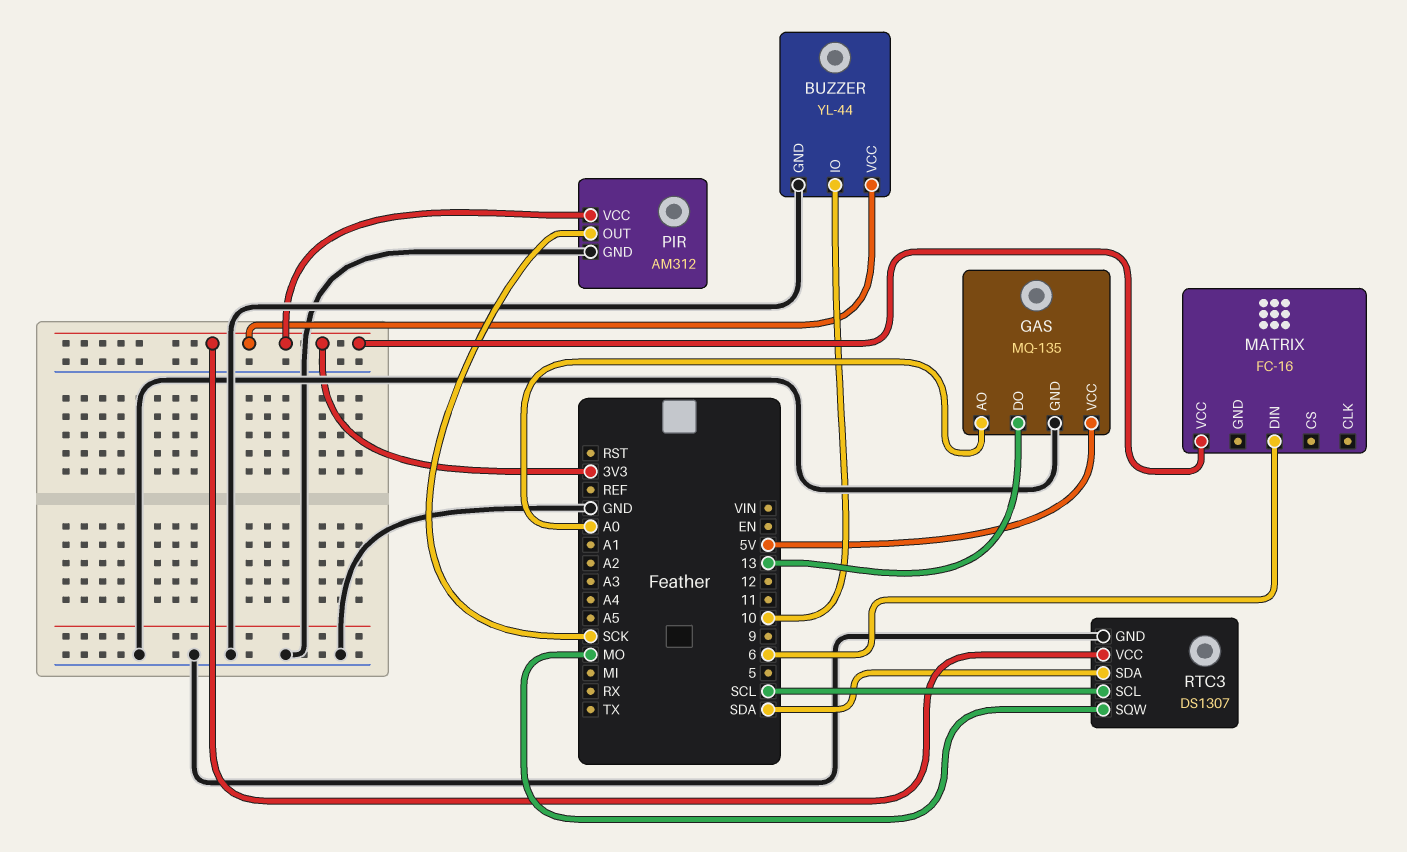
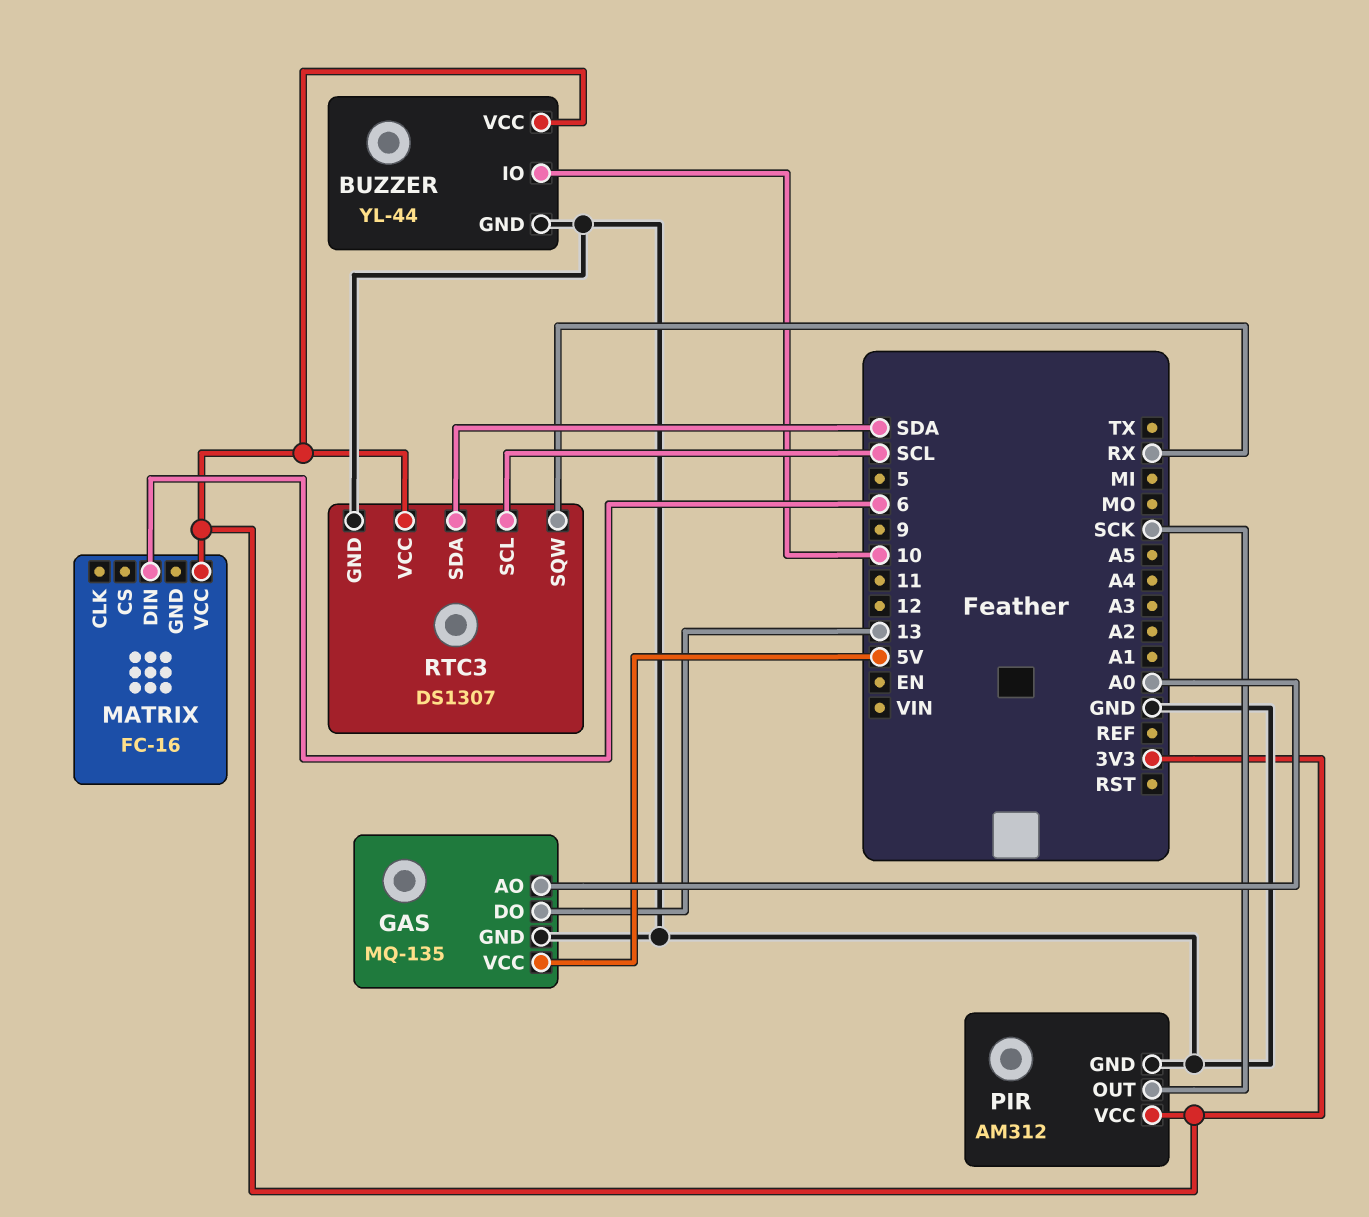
RTC3 pin SQW: MO -> RX

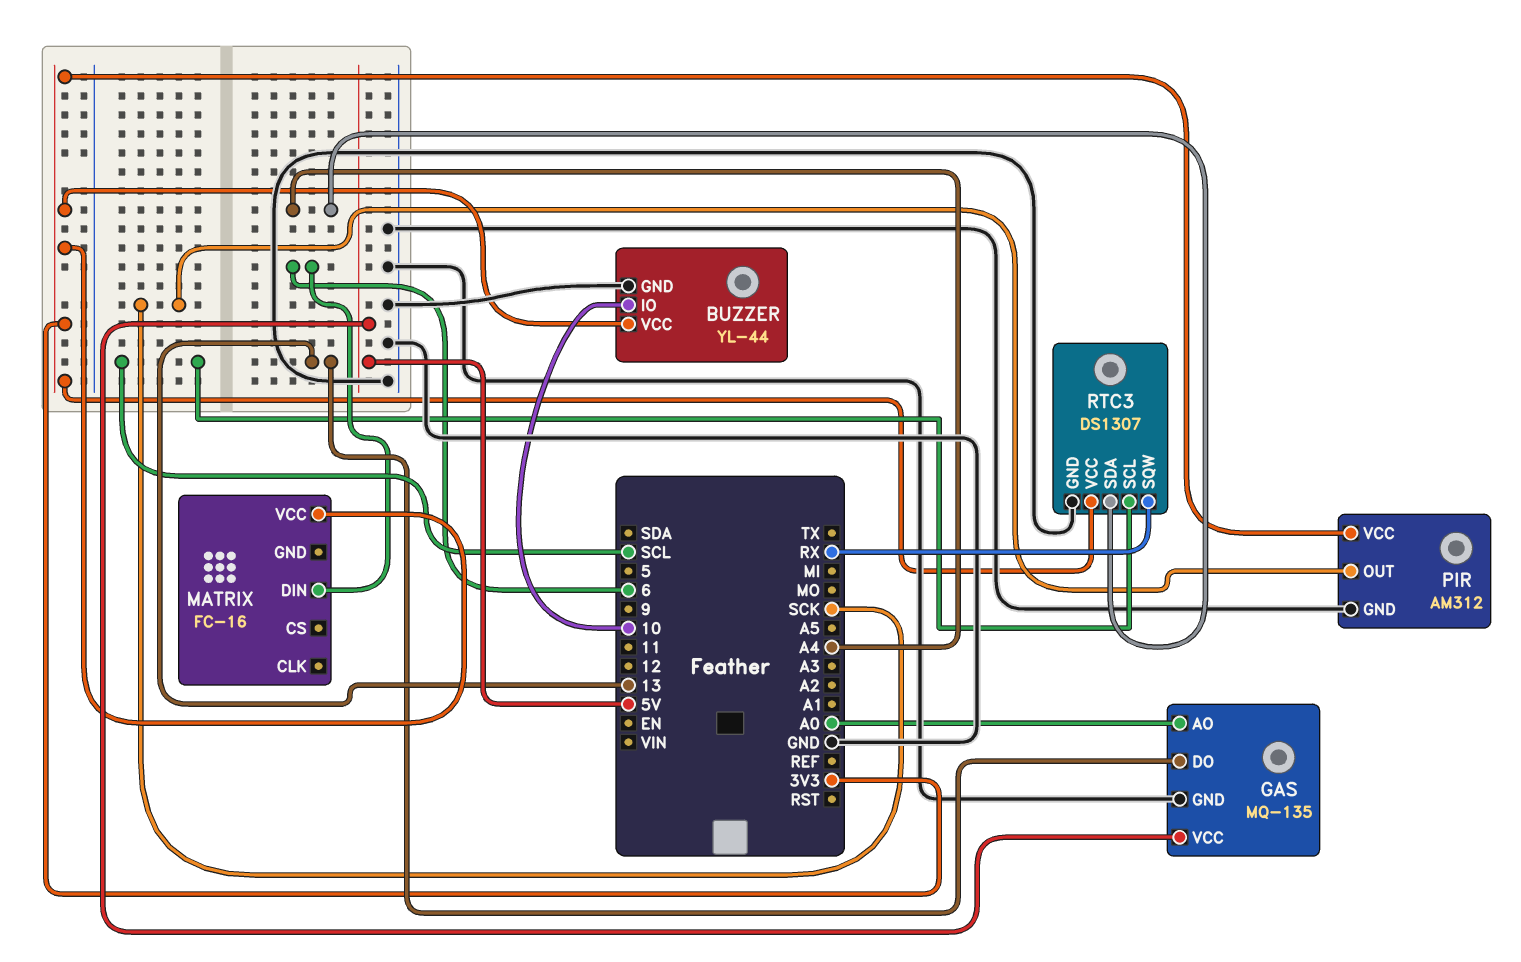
RTC3 pin SDA: SDA -> A4

